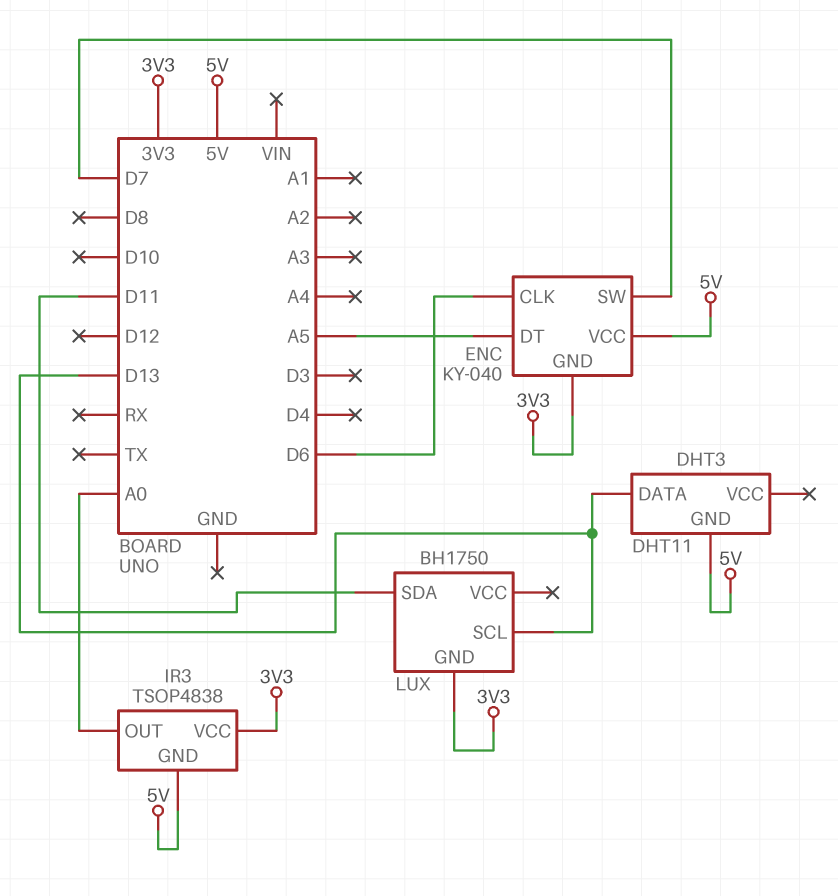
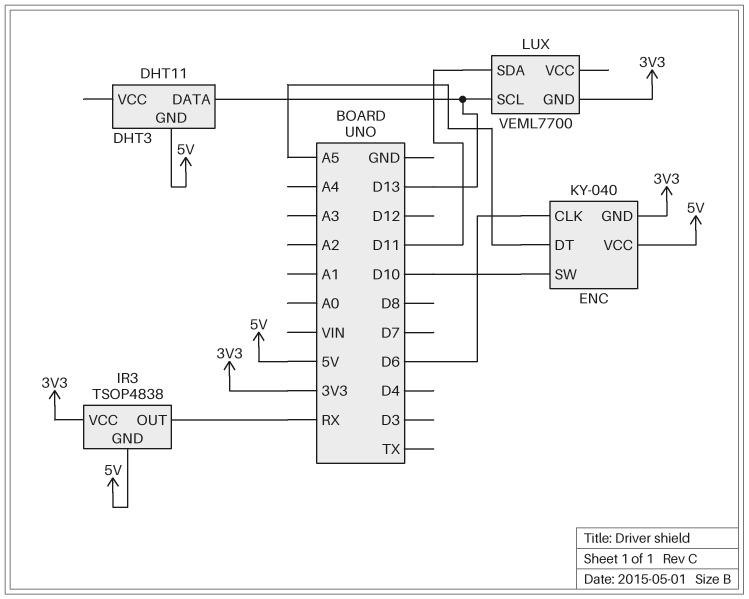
ENC pin SW: D7 -> D10
IR3 pin OUT: A0 -> RX
LUX: BH1750 -> VEML7700

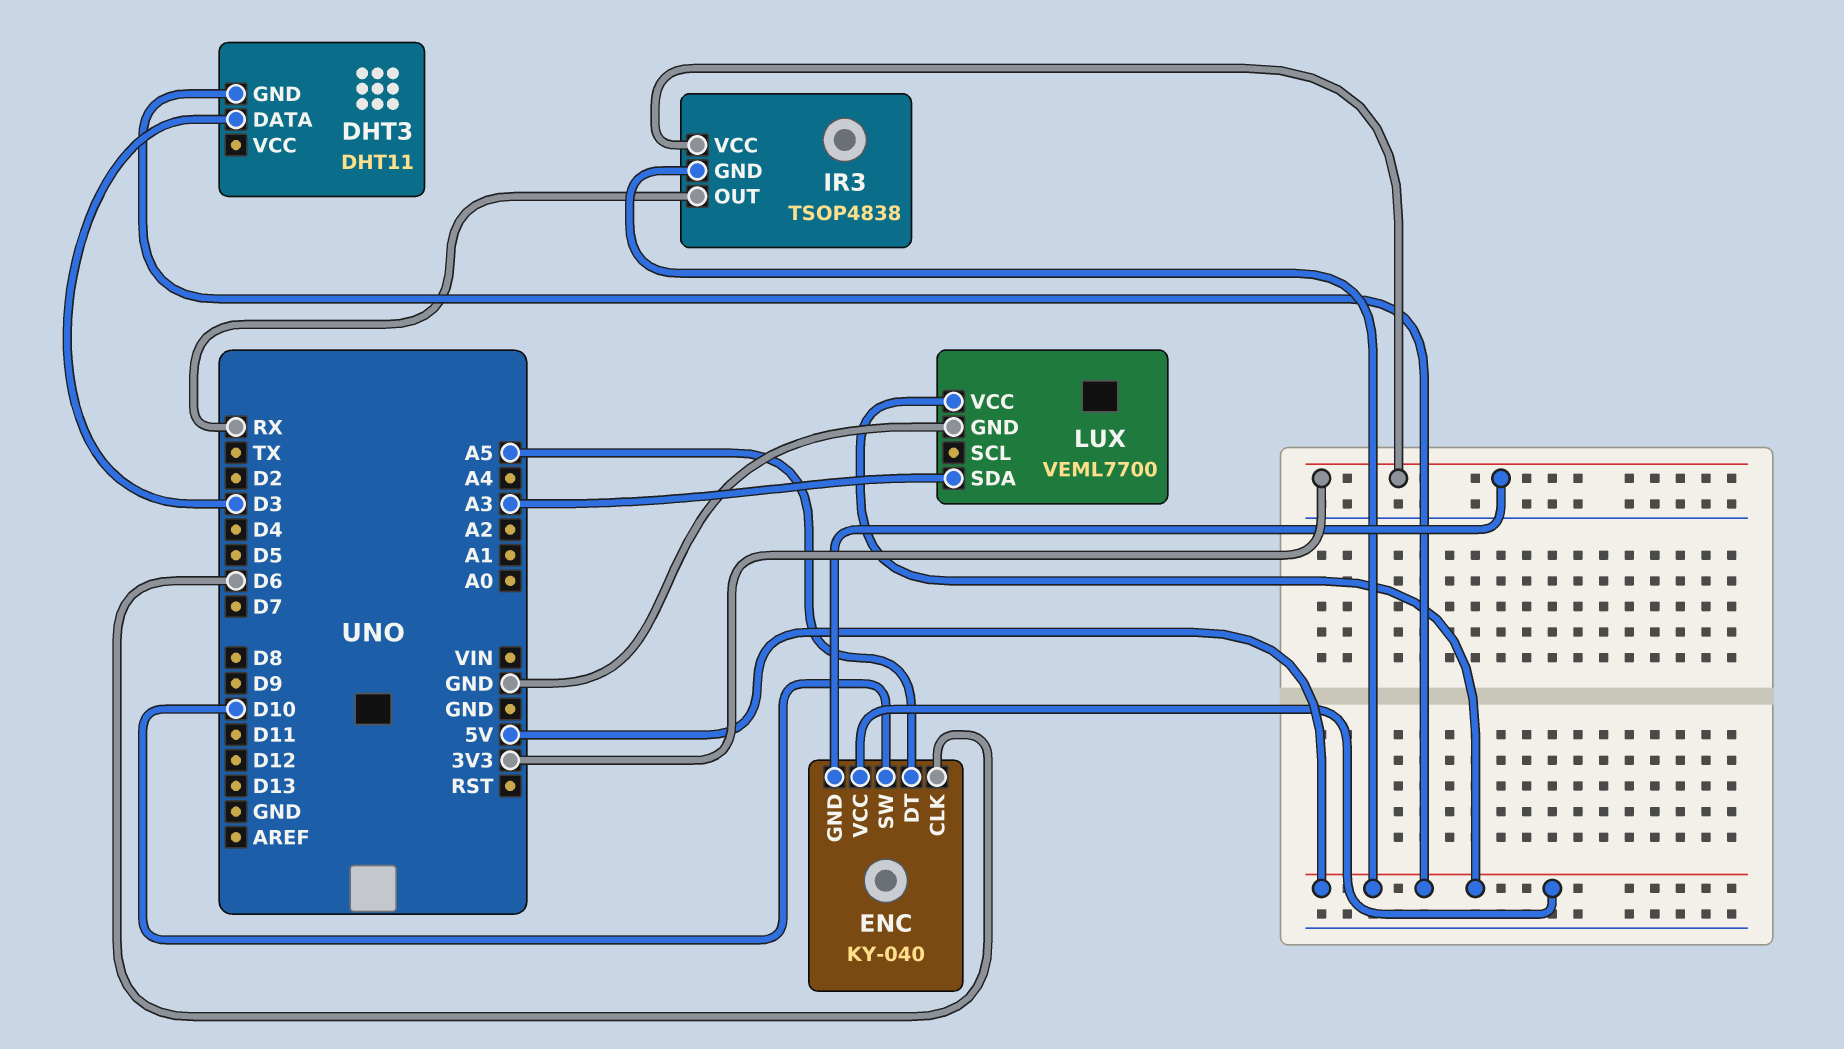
DHT3 pin DATA: D13 -> D3
LUX pin GND: 3V3 -> GND
LUX pin SCL: D13 -> none
LUX pin SDA: D11 -> A3
LUX pin VCC: none -> 5V

